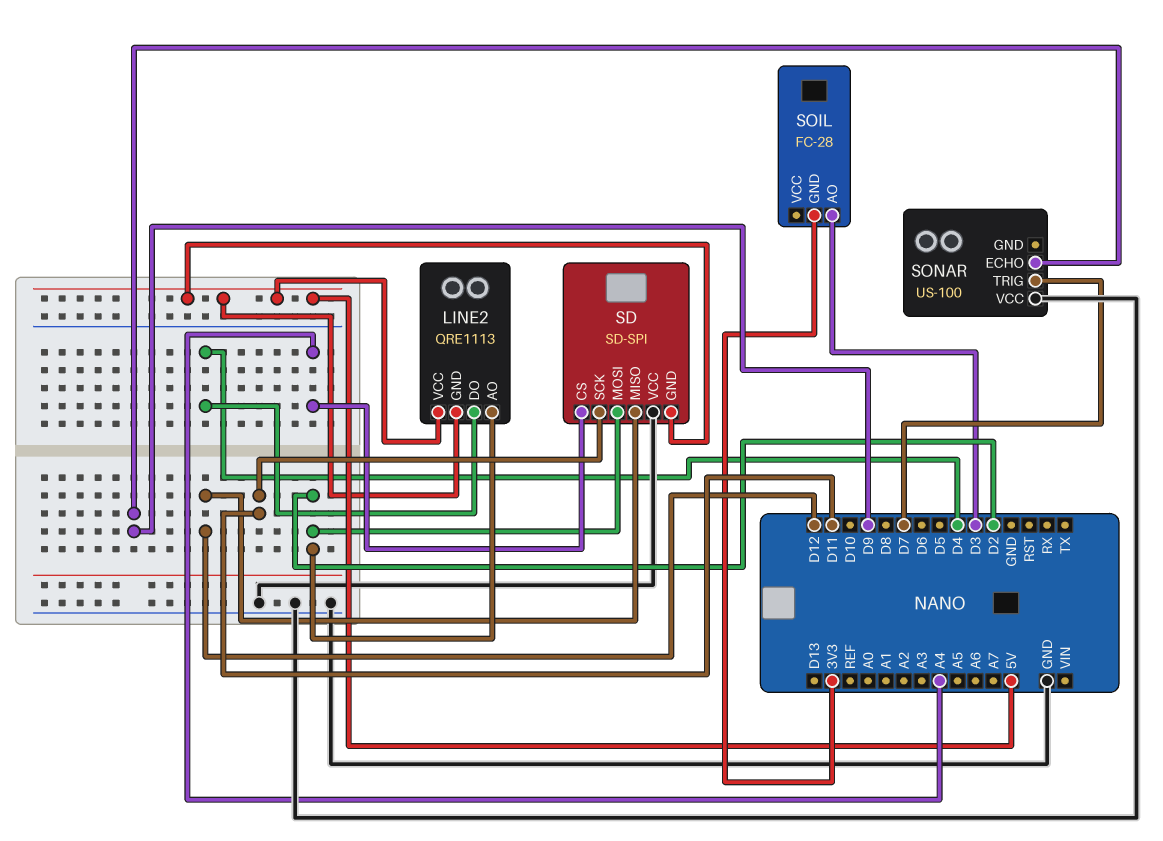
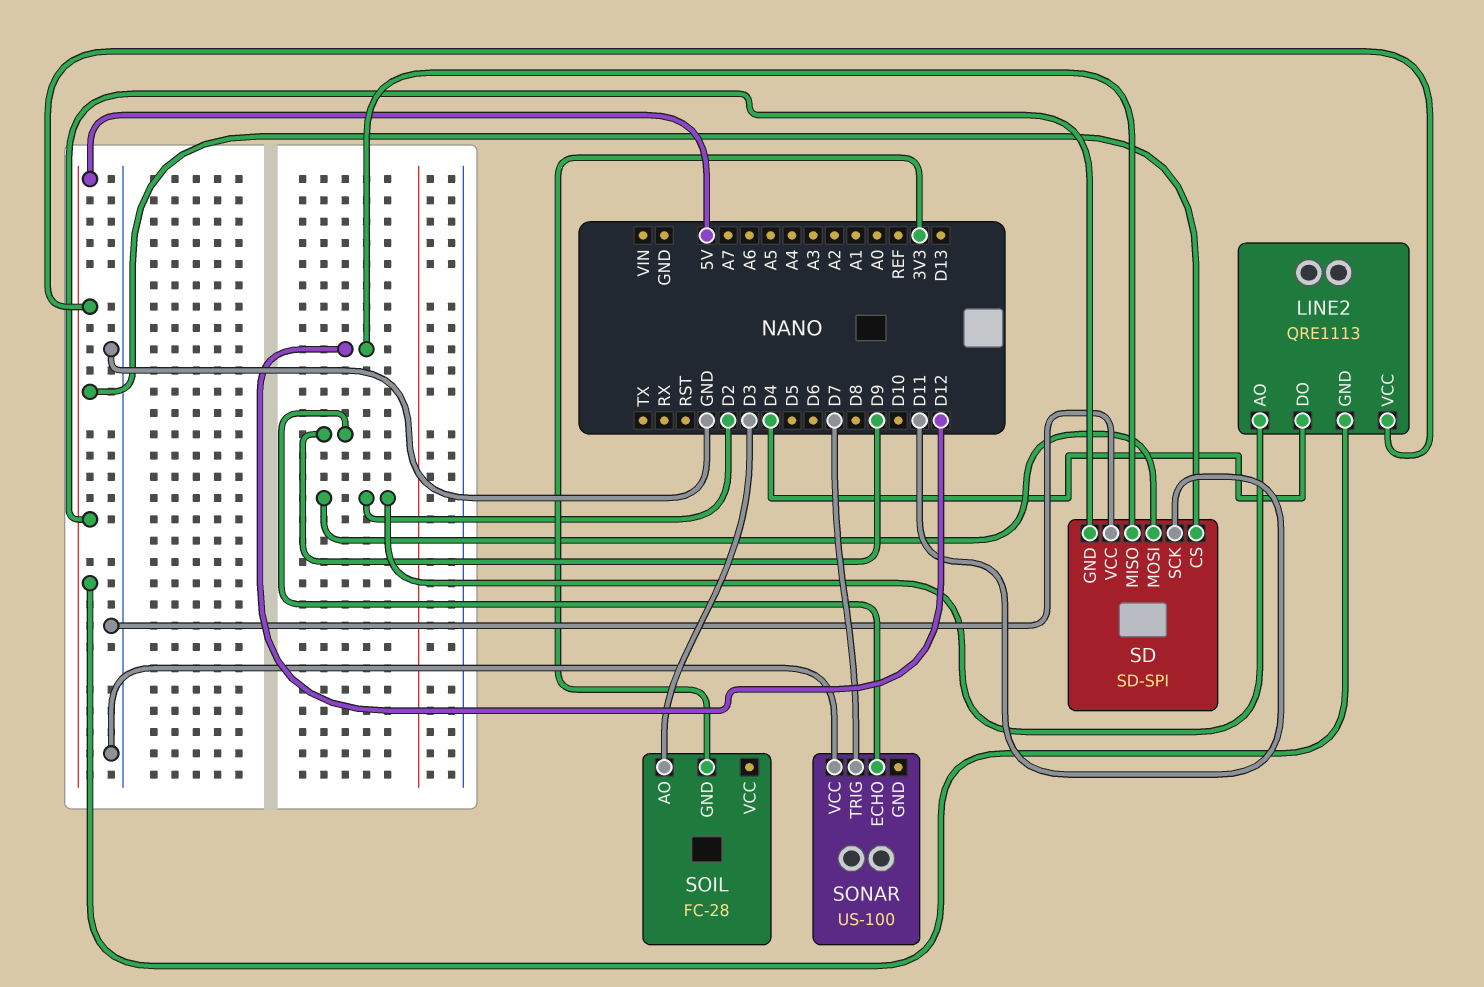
SD pin CS: A4 -> 5V

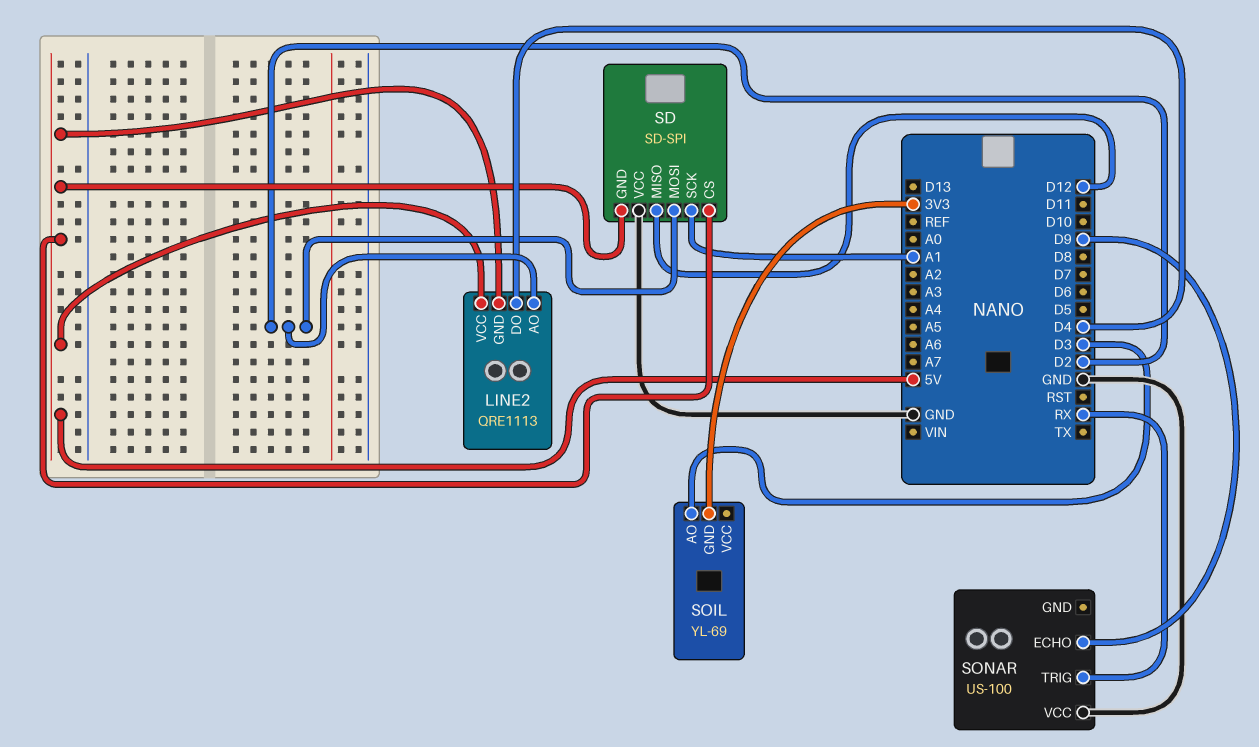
SD pin SCK: D11 -> A1
SOIL: FC-28 -> YL-69
SONAR pin TRIG: D7 -> RX

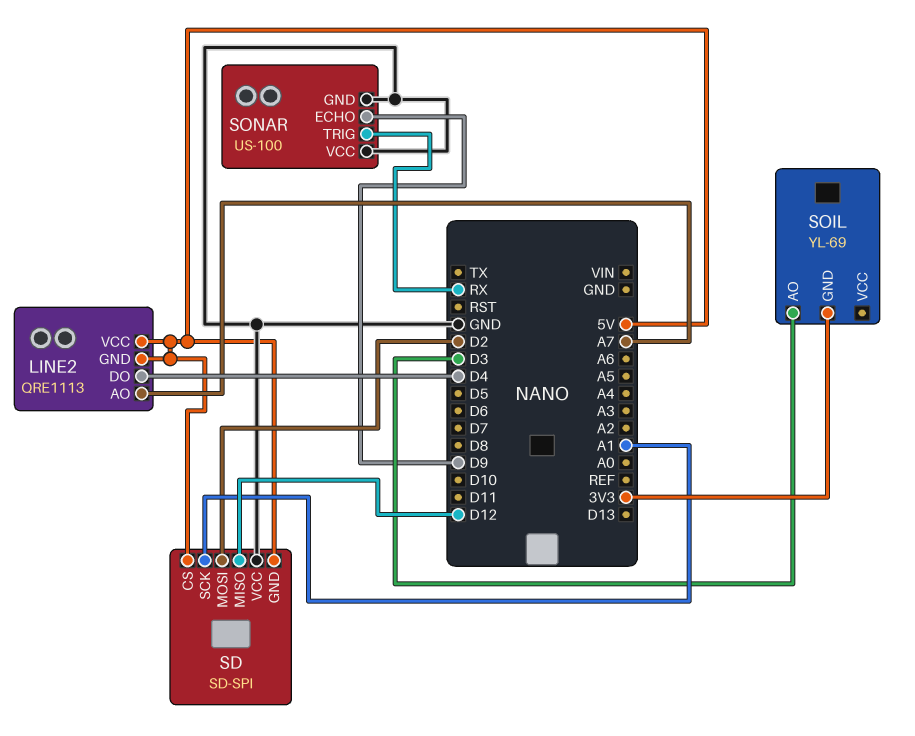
LINE2 pin AO: D2 -> A7
SONAR pin GND: none -> GND

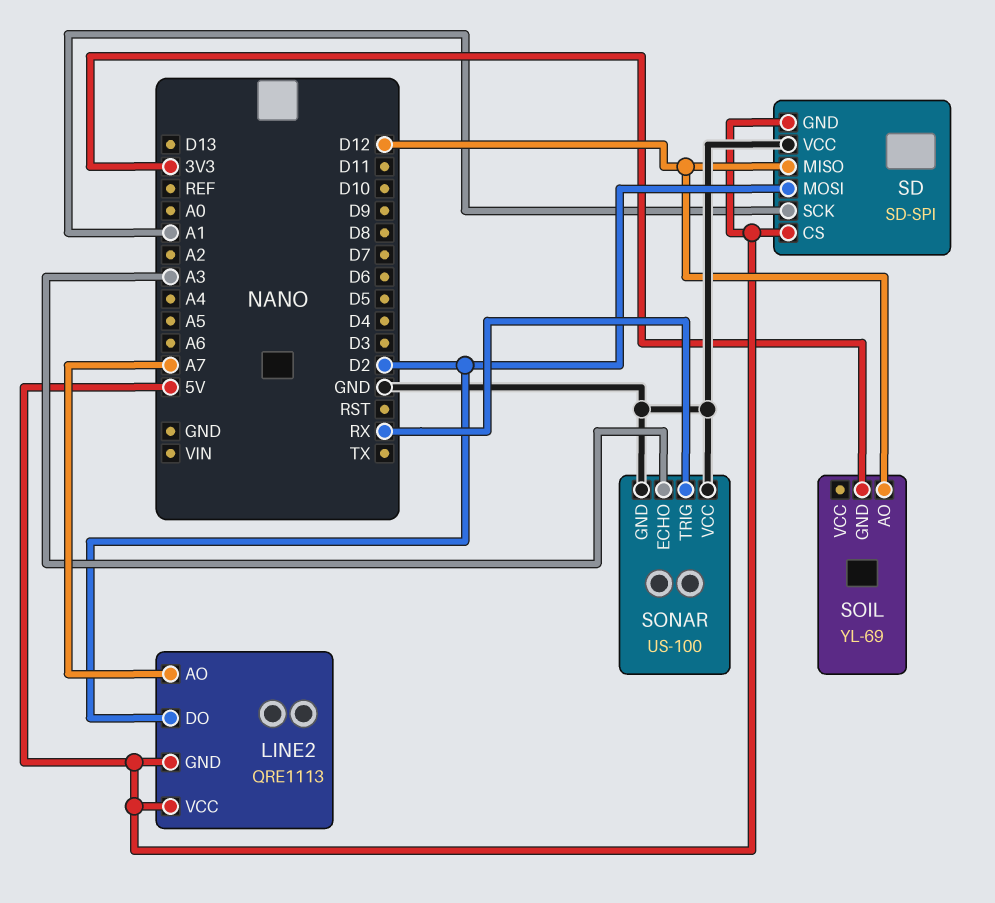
LINE2 pin DO: D4 -> D2
SOIL pin AO: D3 -> D12
SONAR pin ECHO: D9 -> A3

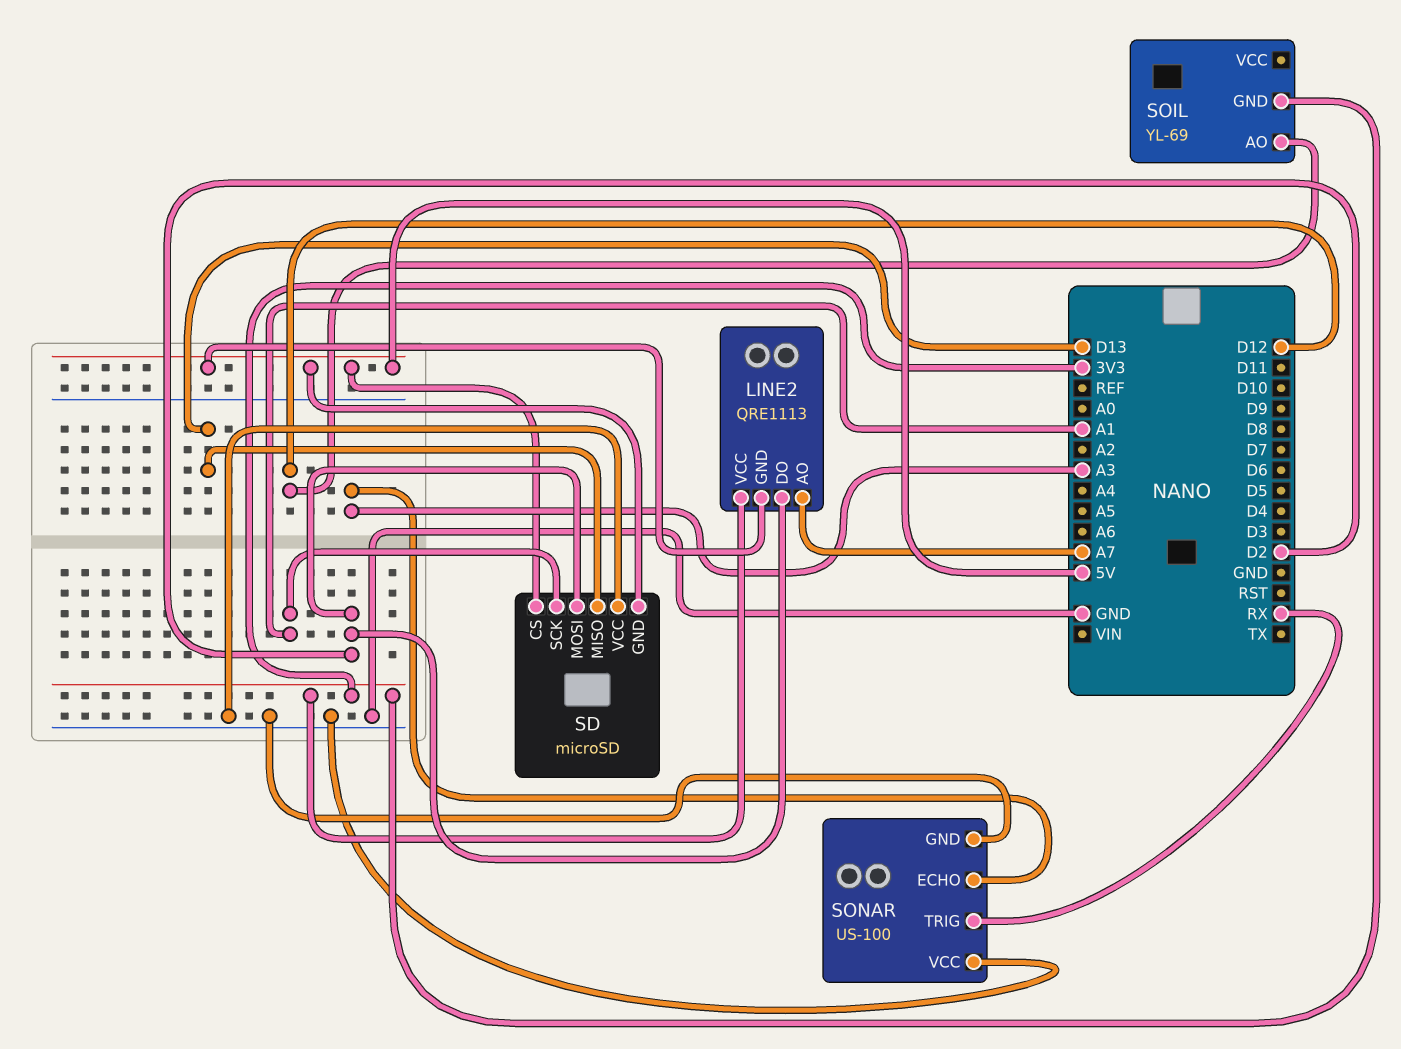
LINE2 pin VCC: 5V -> 3V3
SD: SD-SPI -> microSD
SD pin MISO: D12 -> D13

